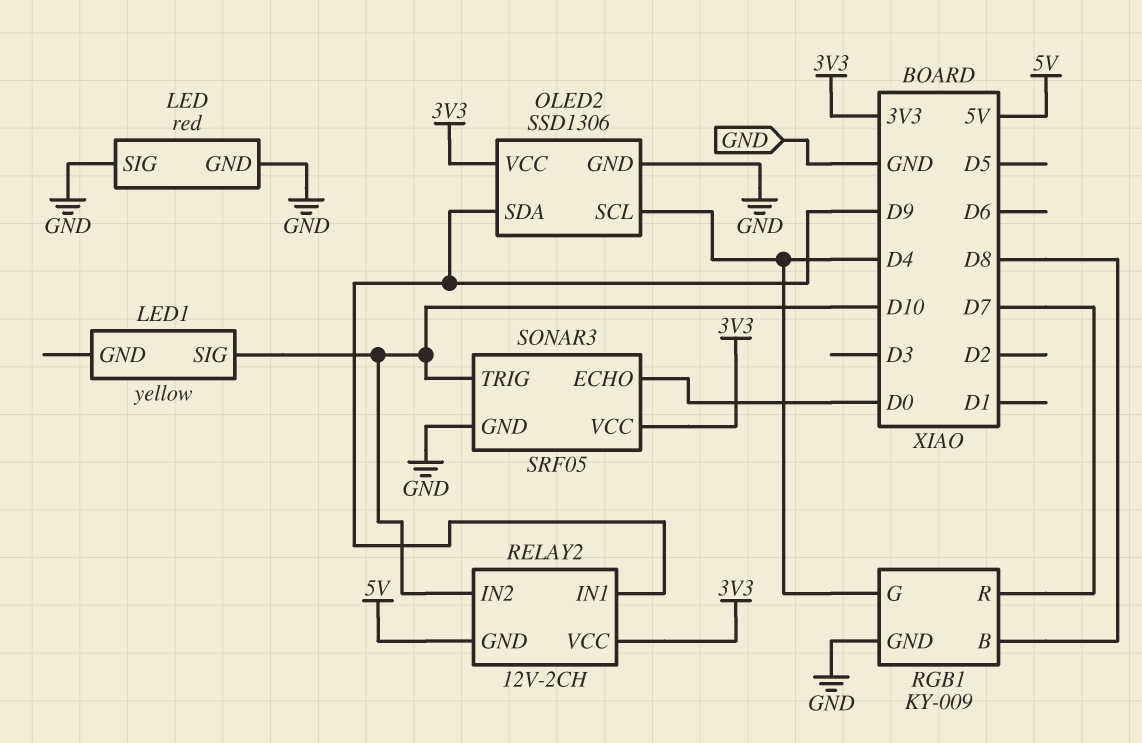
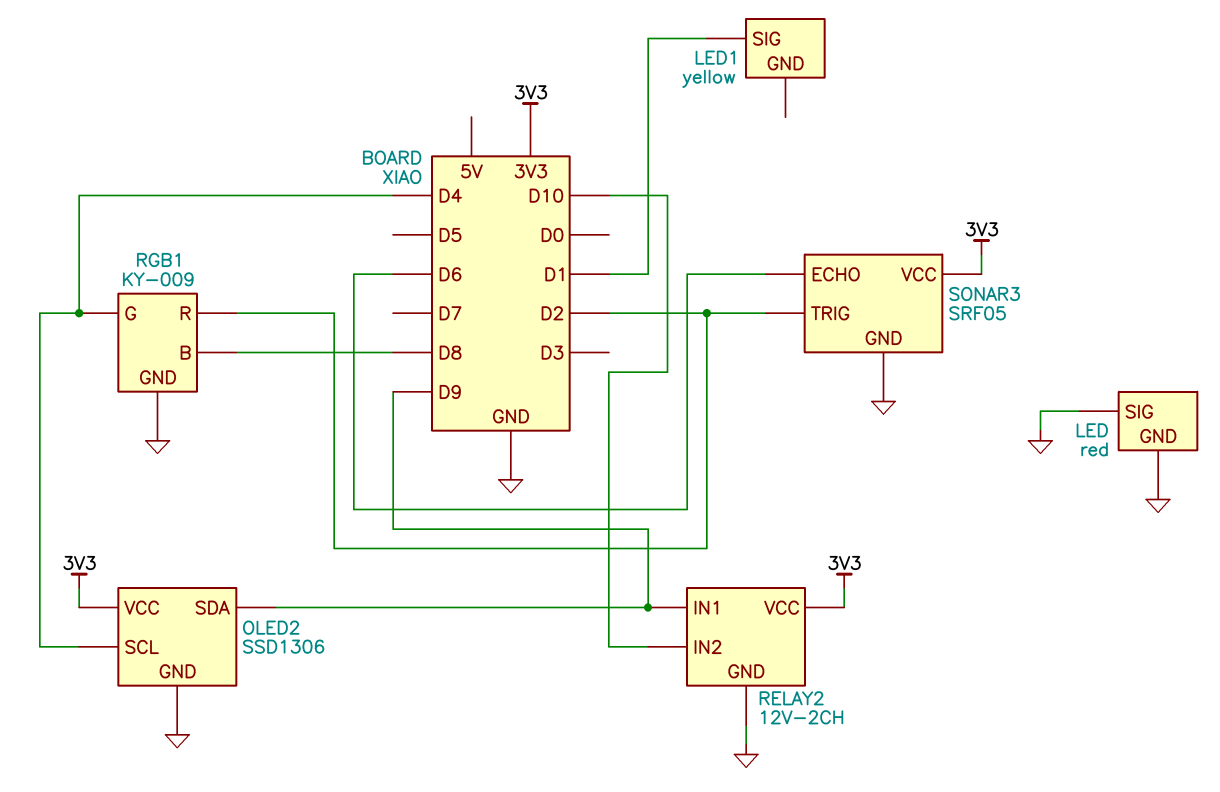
LED1 pin SIG: D10 -> D1
RELAY2 pin GND: 5V -> GND
RGB1 pin R: D7 -> D2
SONAR3 pin ECHO: D0 -> D6
SONAR3 pin TRIG: D10 -> D2

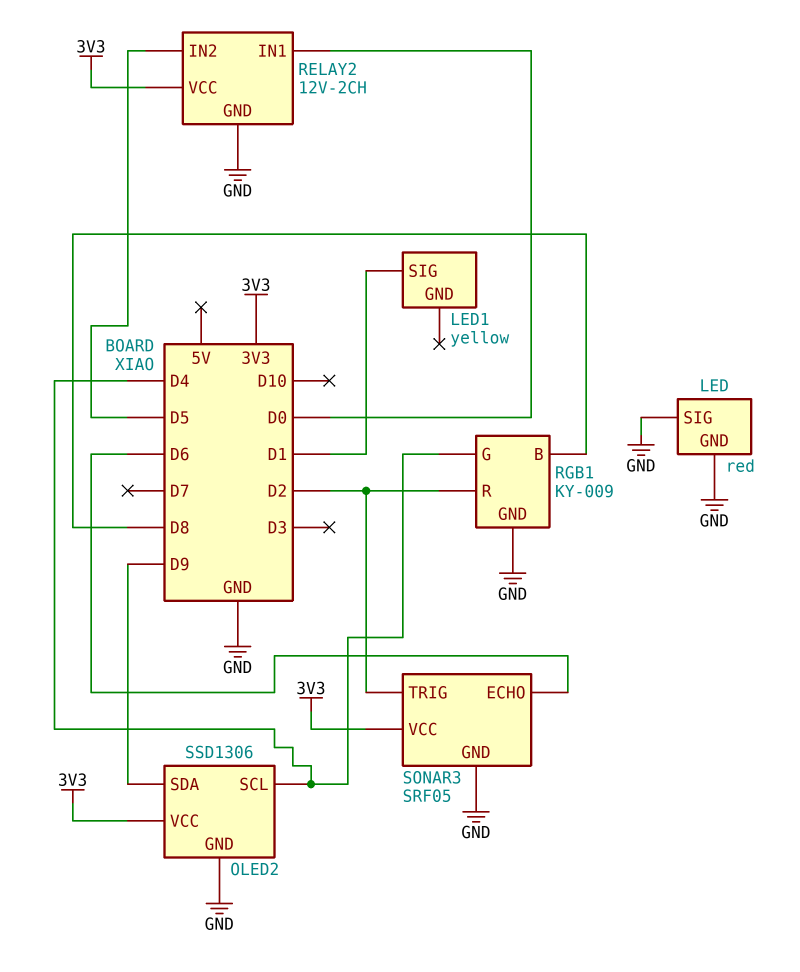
RELAY2 pin IN1: D9 -> D0
RELAY2 pin IN2: D10 -> D5

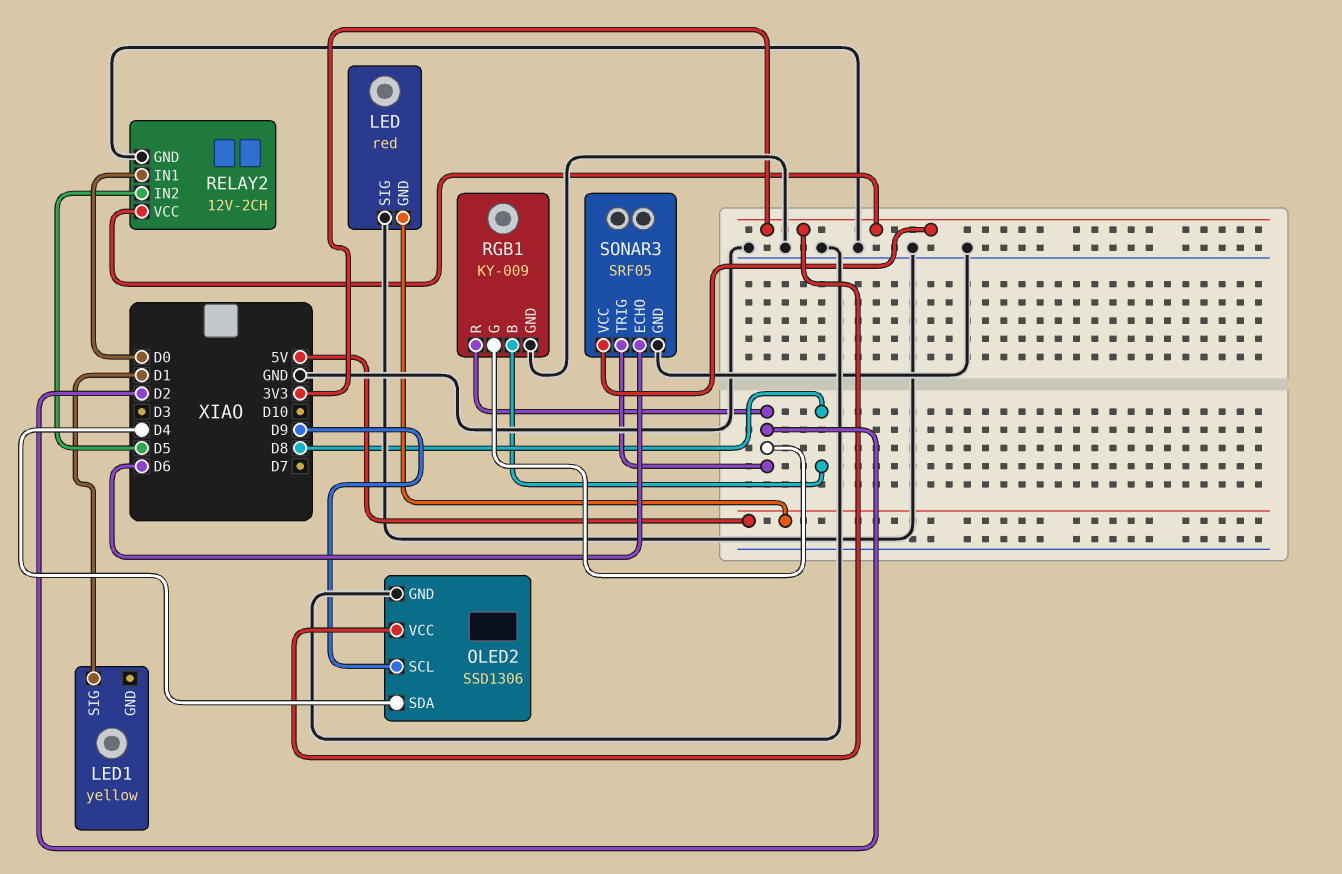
LED pin GND: GND -> 5V
OLED2 pin SCL: D4 -> D9
OLED2 pin SDA: D9 -> D4
RGB1 pin G: D4 -> D2

